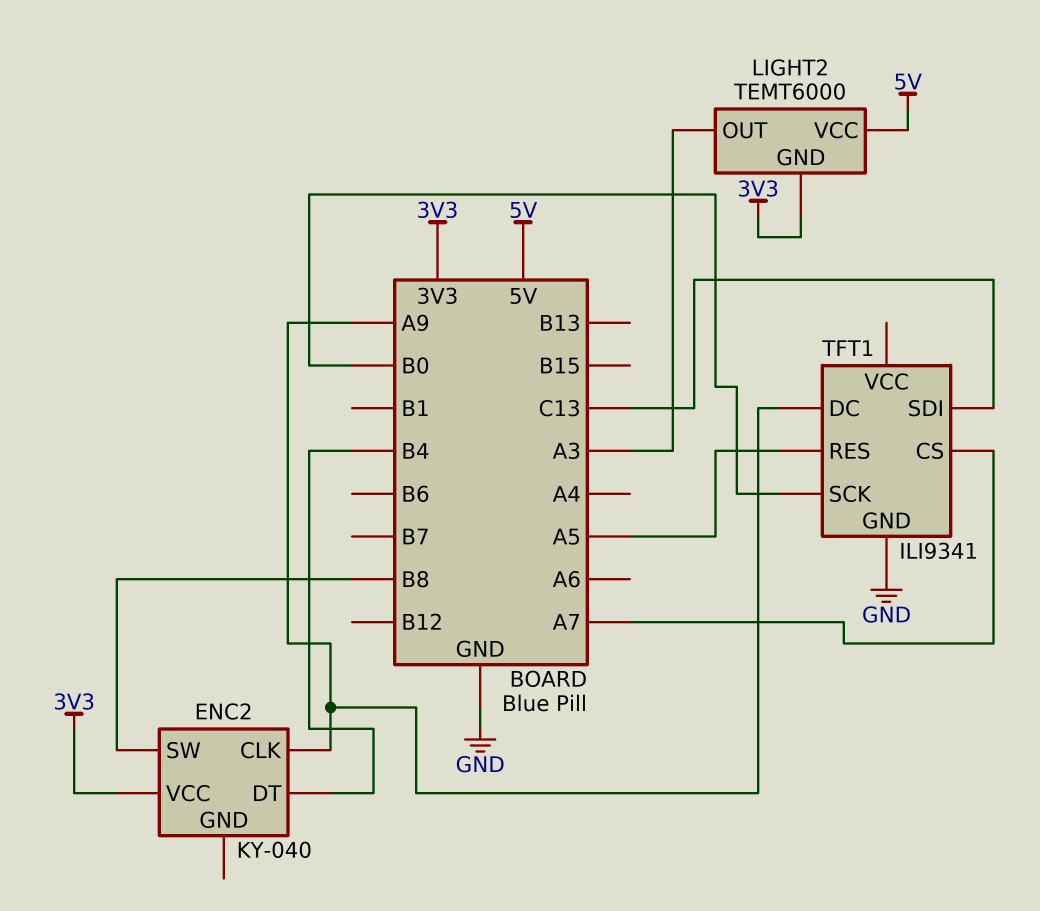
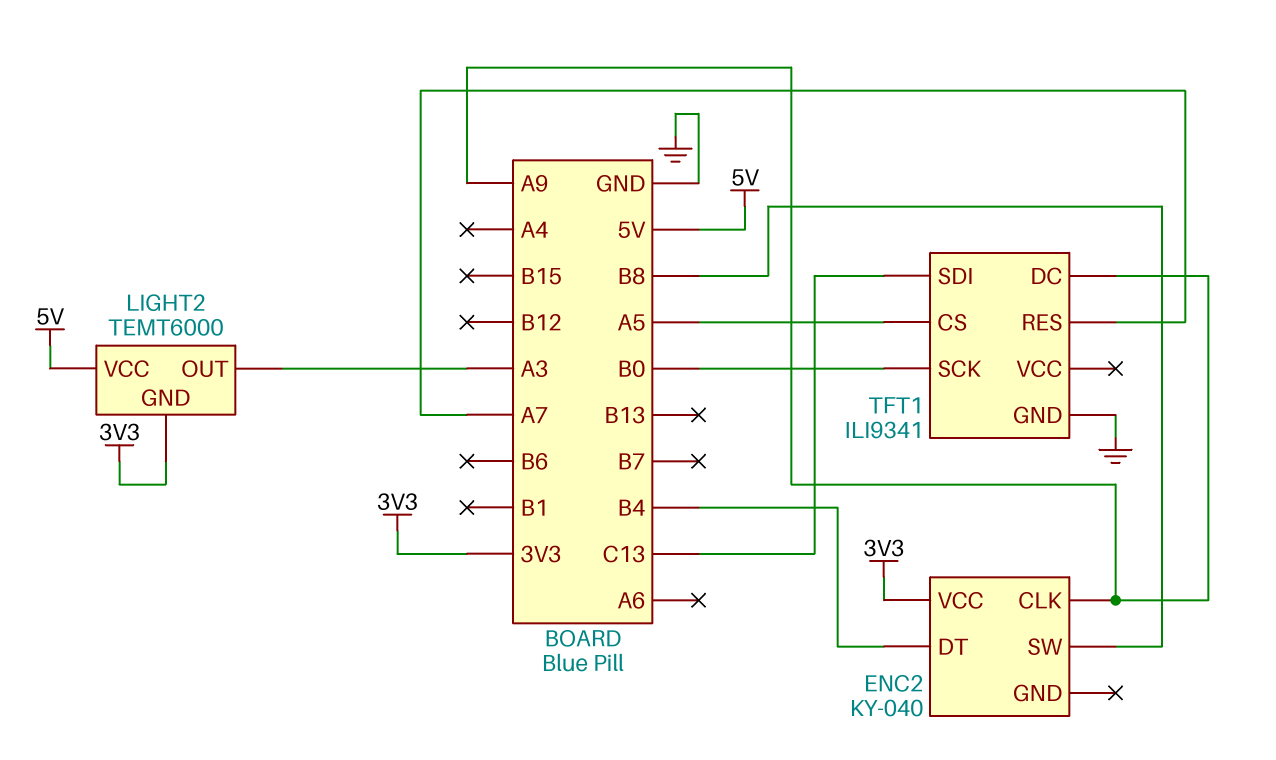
TFT1 pin CS: A7 -> A5
TFT1 pin RES: A5 -> A7

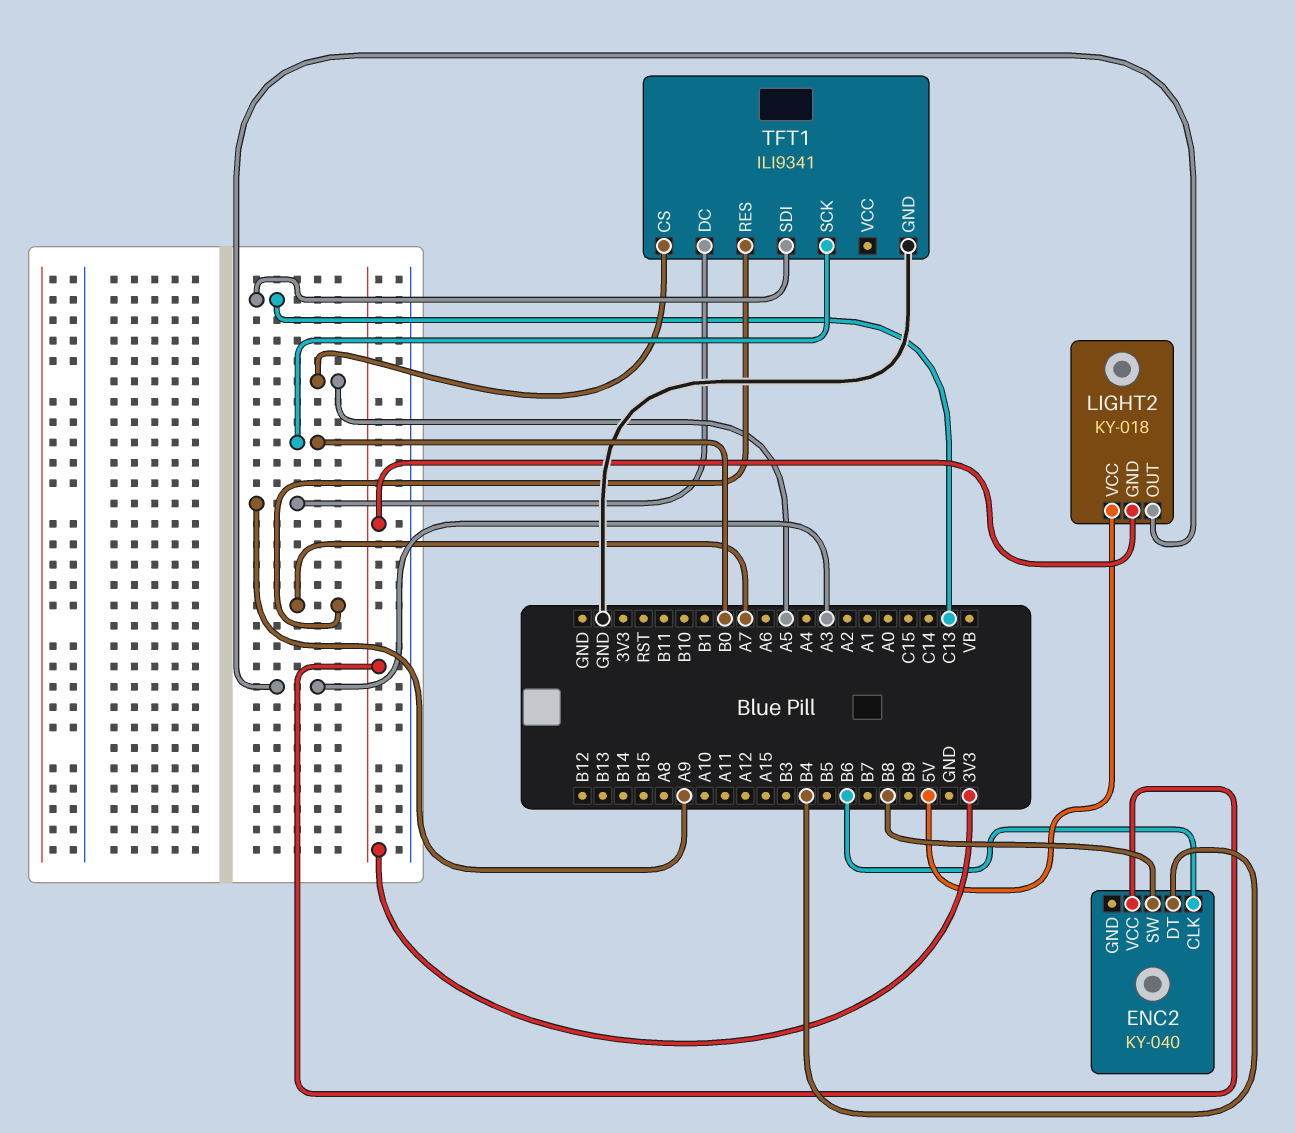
ENC2 pin CLK: A9 -> B6
LIGHT2: TEMT6000 -> KY-018

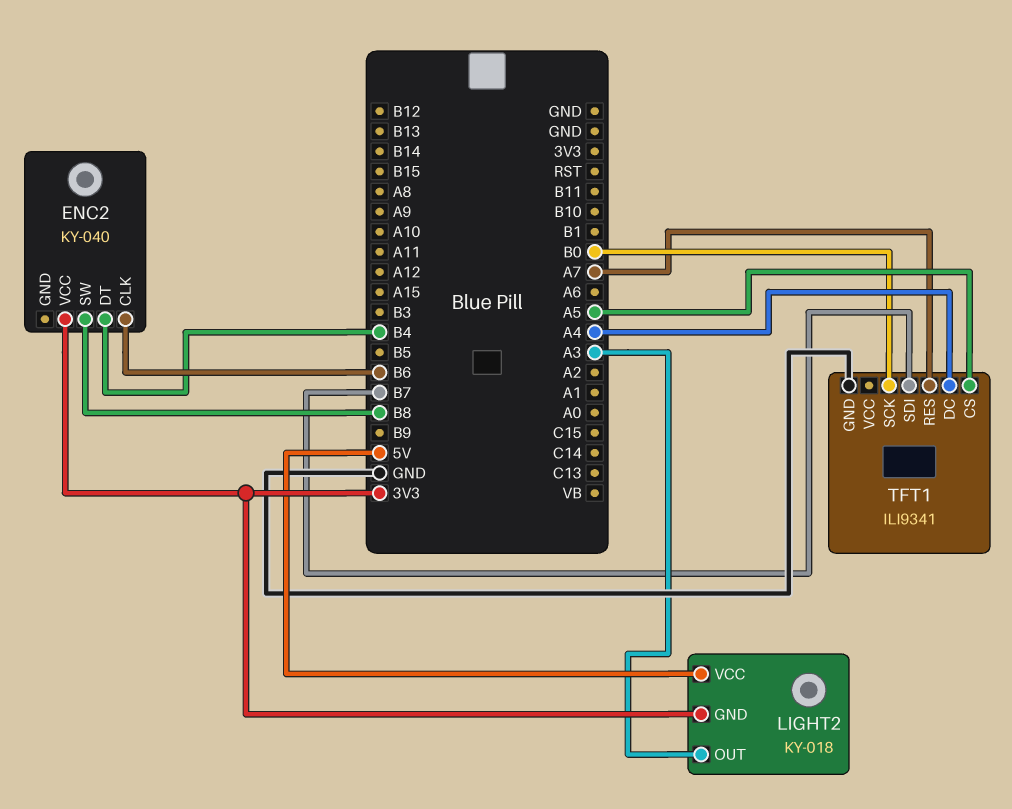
TFT1 pin DC: A9 -> A4
TFT1 pin SDI: C13 -> B7

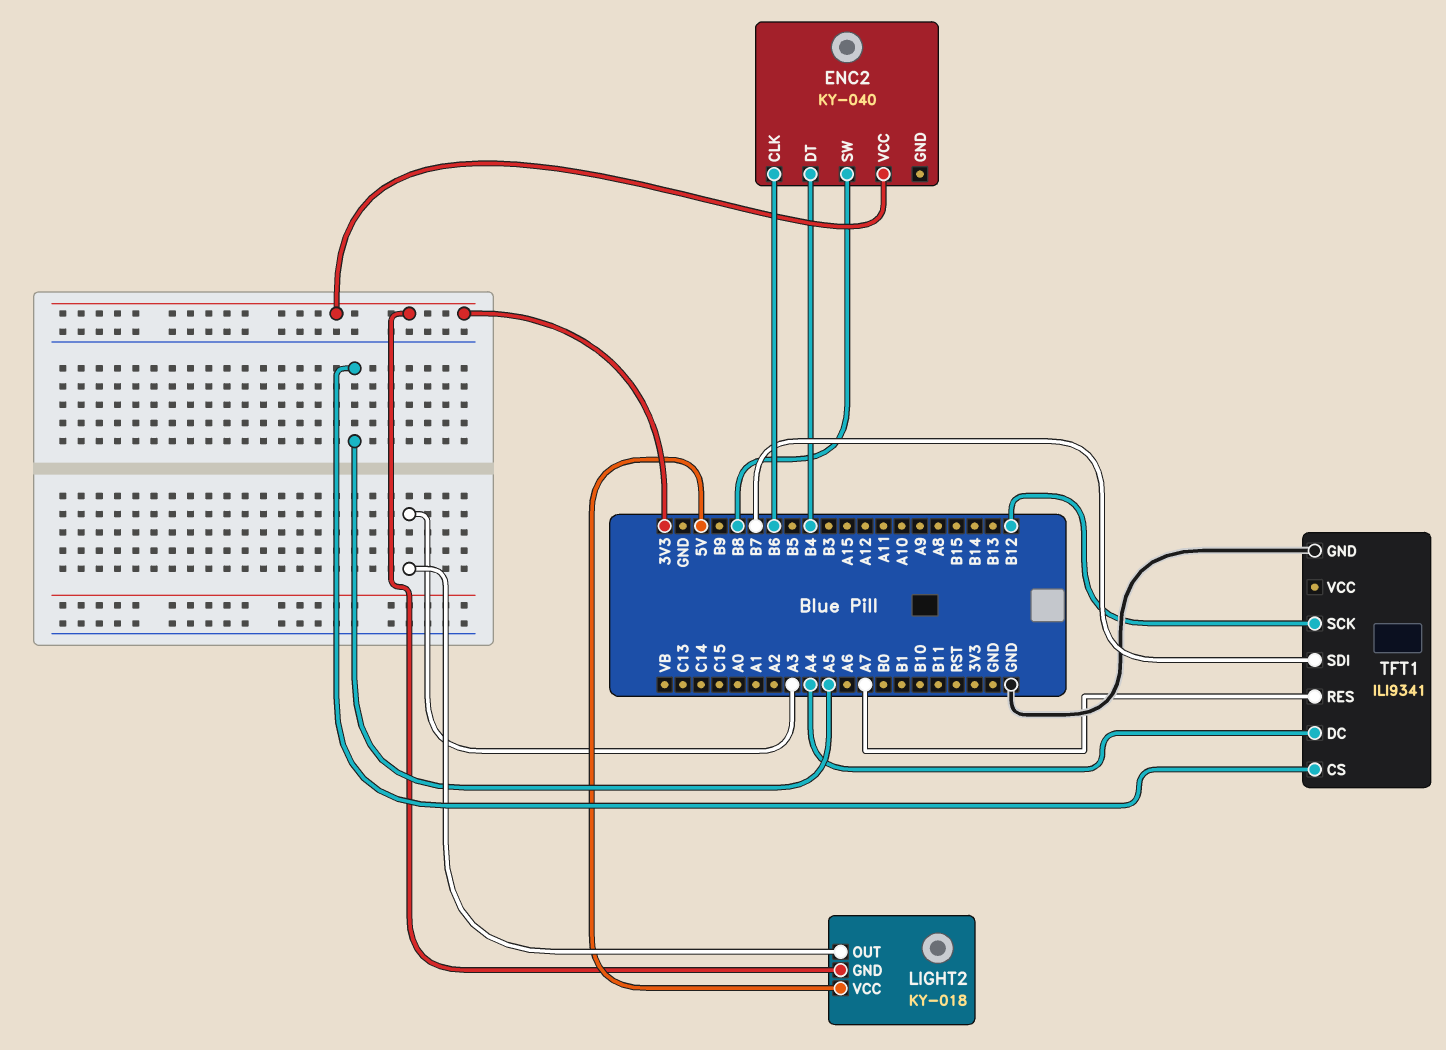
TFT1 pin SCK: B0 -> B12

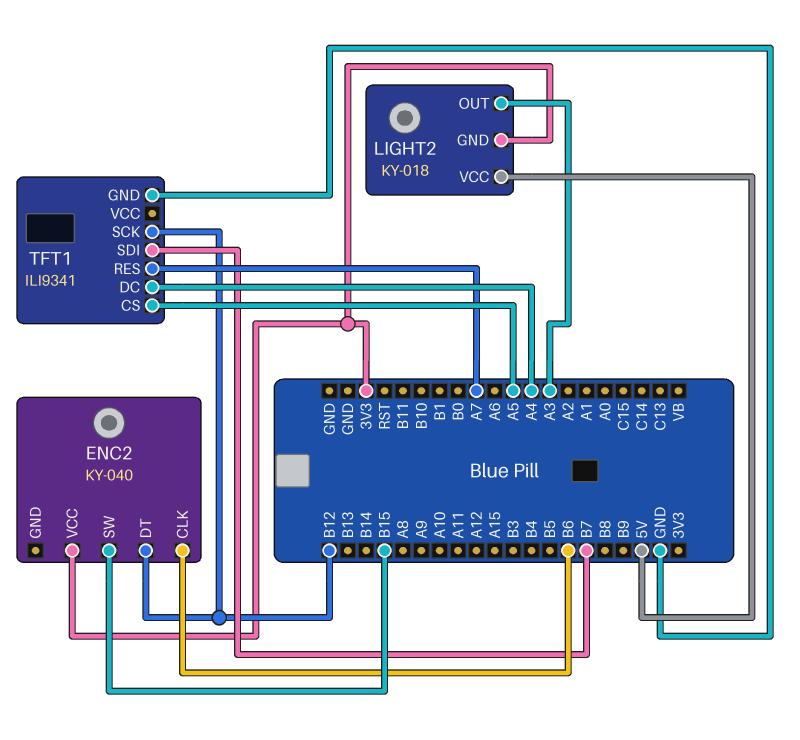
ENC2 pin DT: B4 -> B12
ENC2 pin SW: B8 -> B15

